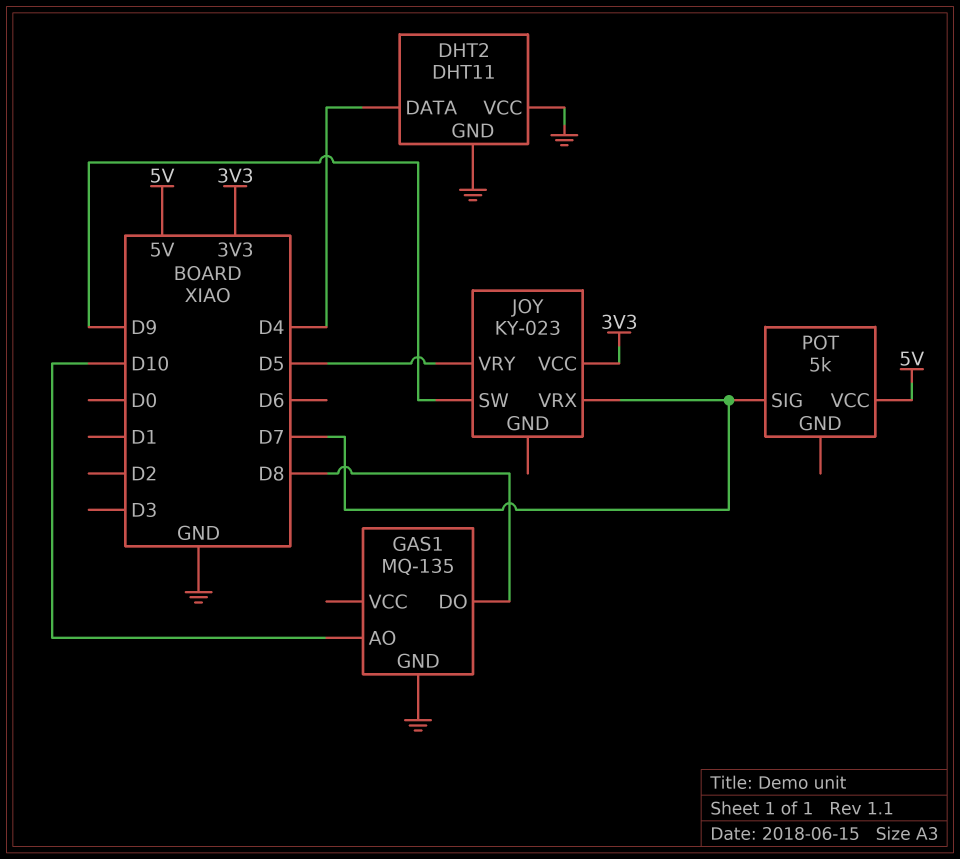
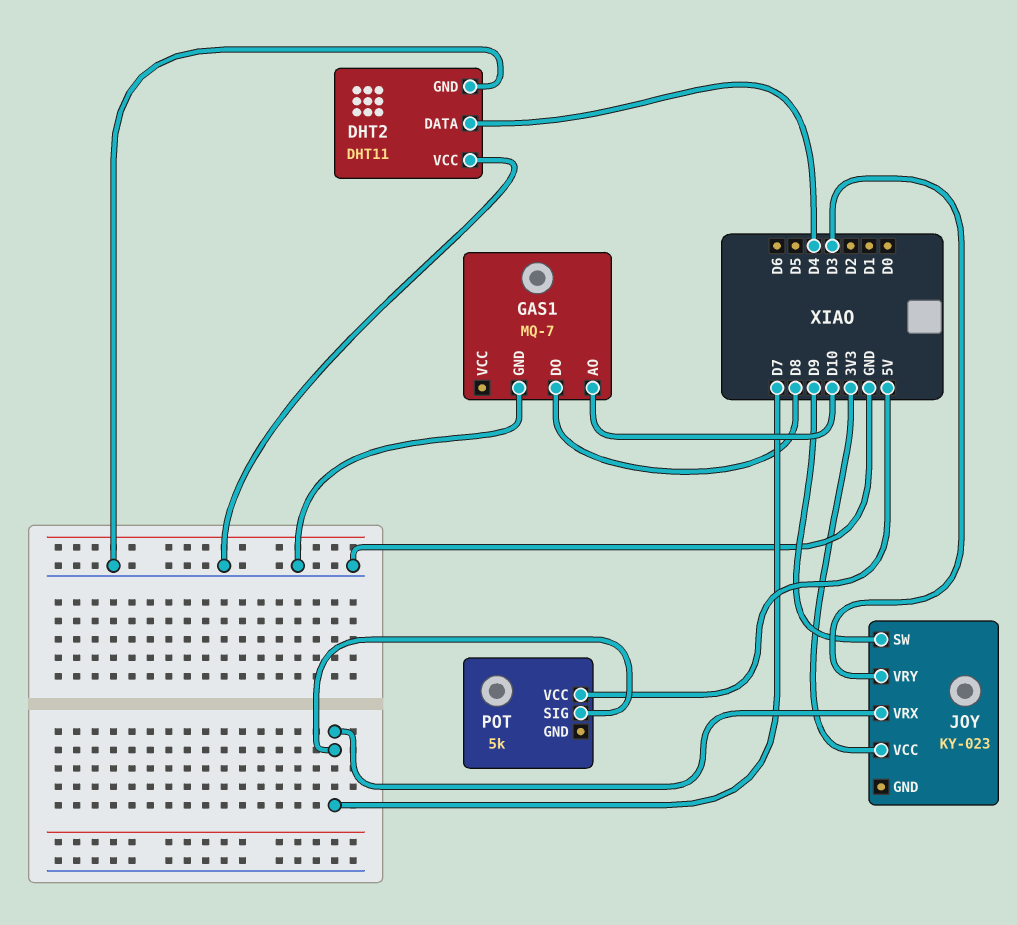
GAS1: MQ-135 -> MQ-7
JOY pin VRY: D5 -> D3

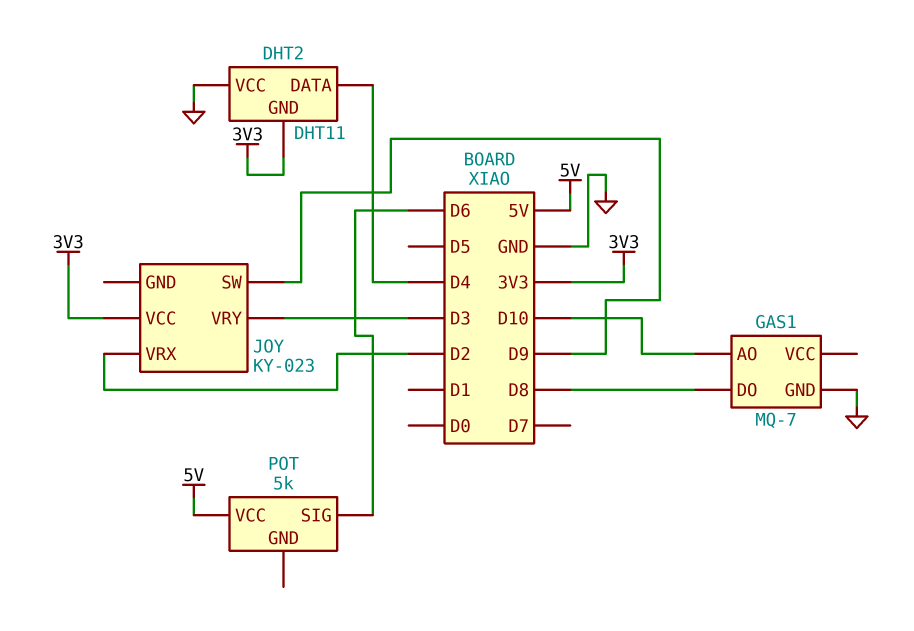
DHT2 pin GND: GND -> 3V3
JOY pin VRX: D7 -> D2
POT pin SIG: D7 -> D6

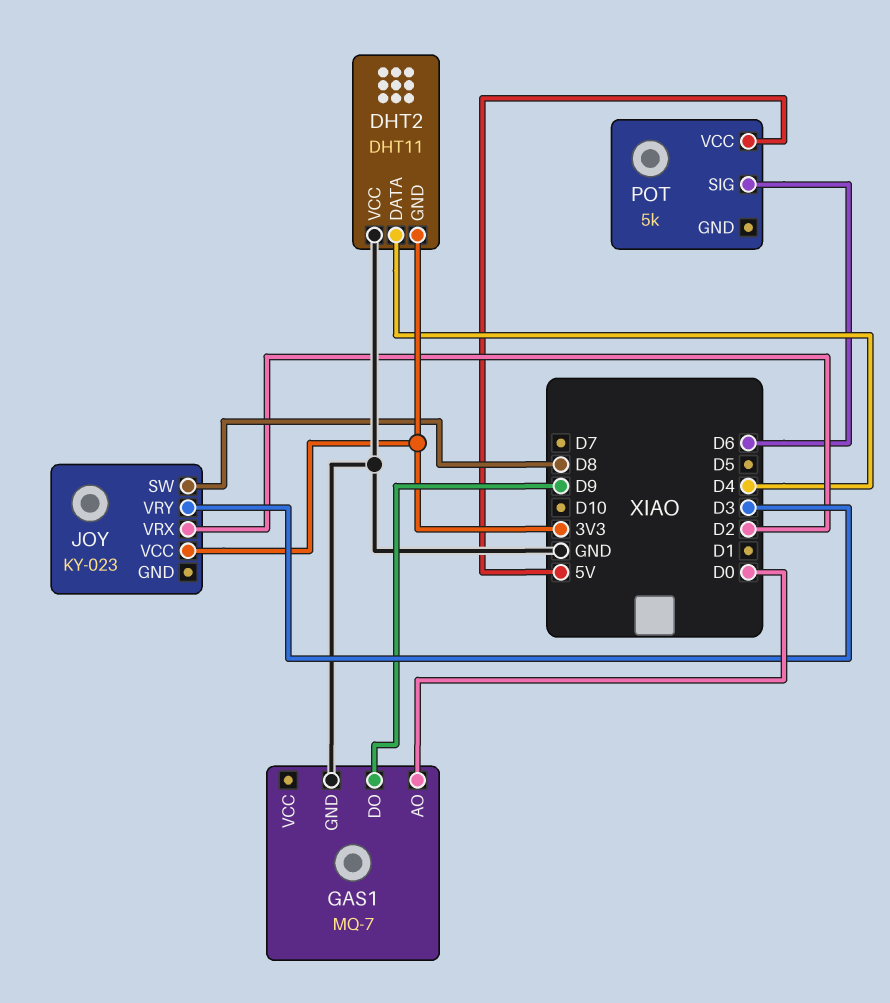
GAS1 pin AO: D10 -> D0
GAS1 pin DO: D8 -> D9
JOY pin SW: D9 -> D8

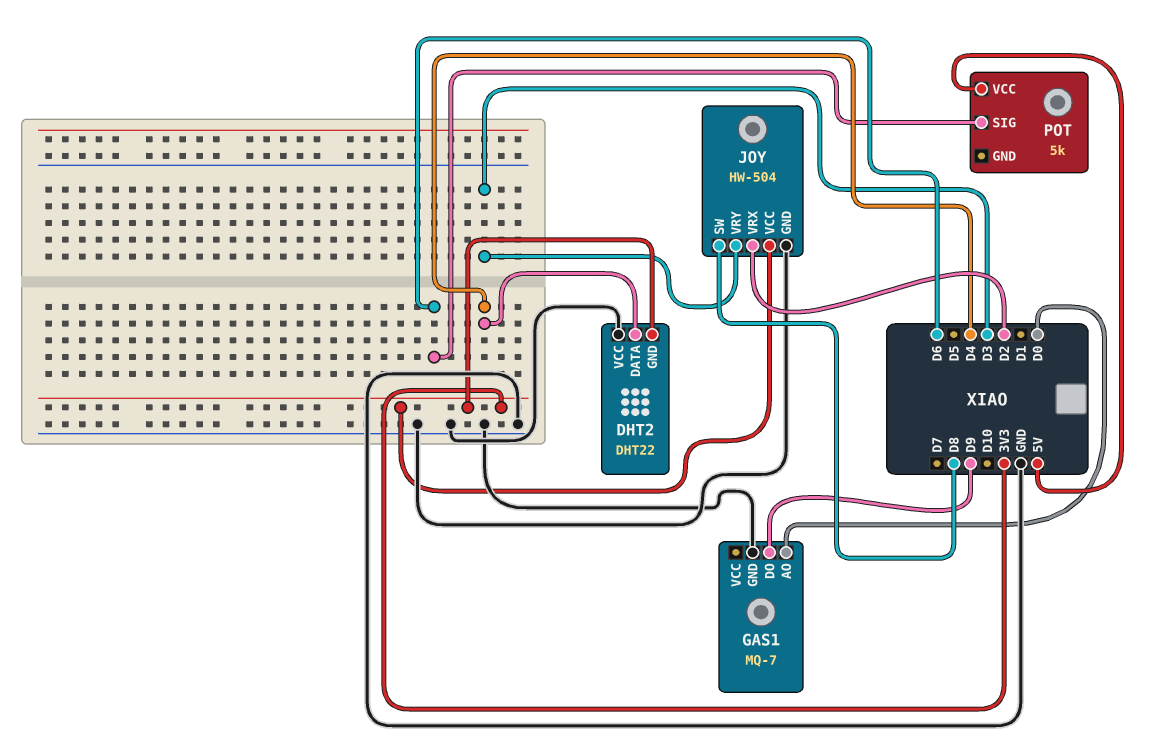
DHT2: DHT11 -> DHT22
JOY: KY-023 -> HW-504
JOY pin GND: none -> GND

